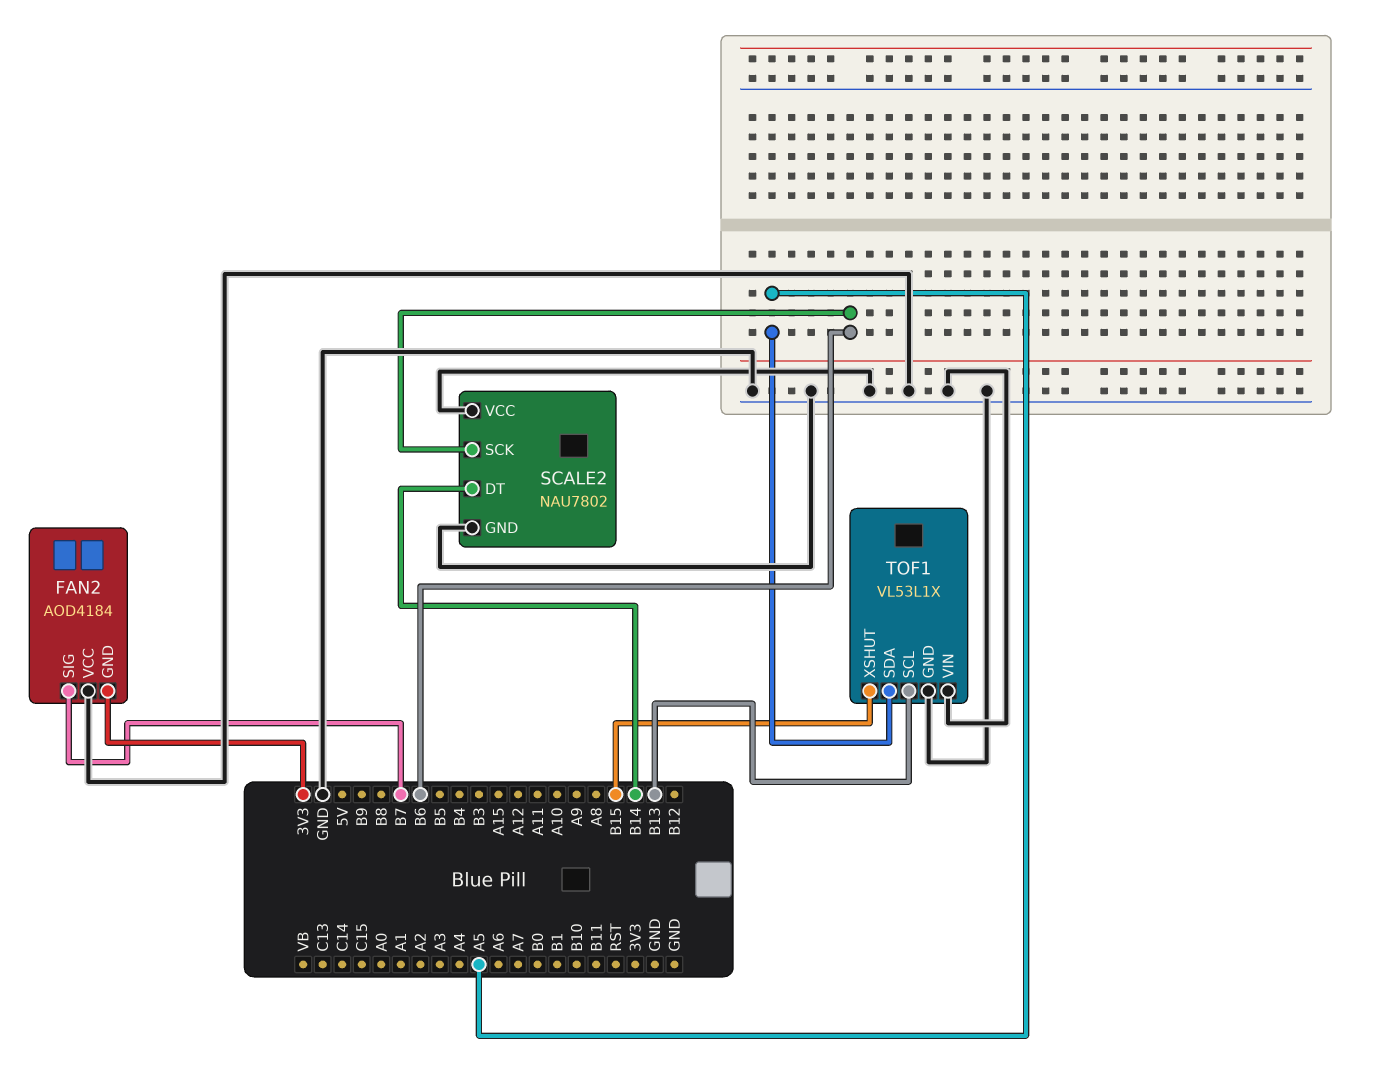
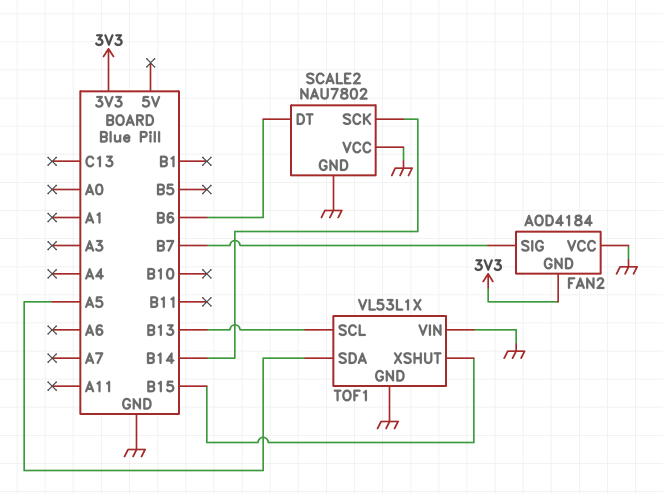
SCALE2 pin DT: B14 -> B6
SCALE2 pin SCK: B6 -> B14

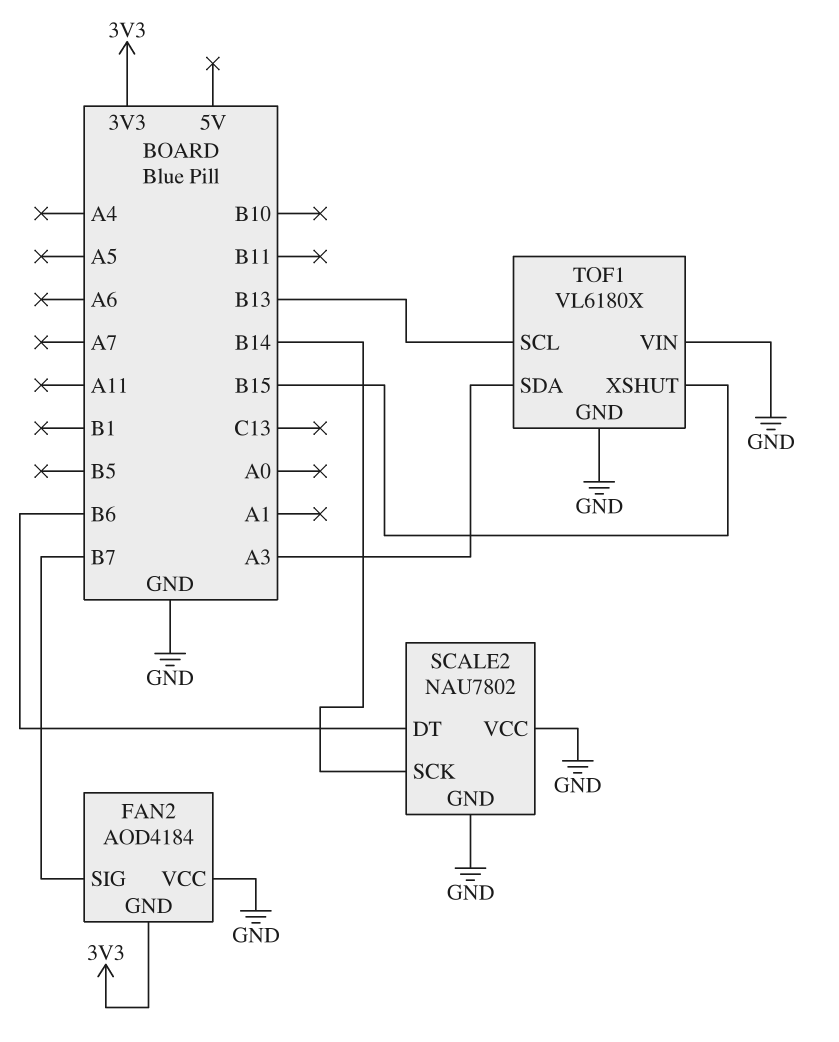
TOF1: VL53L1X -> VL6180X
TOF1 pin SDA: A5 -> A3

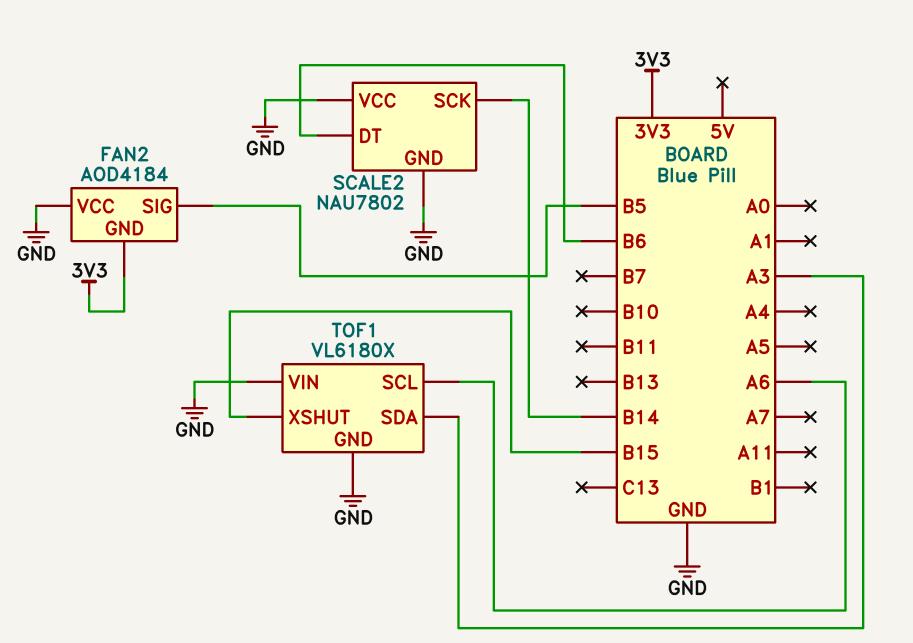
FAN2 pin SIG: B7 -> B5
TOF1 pin SCL: B13 -> A6

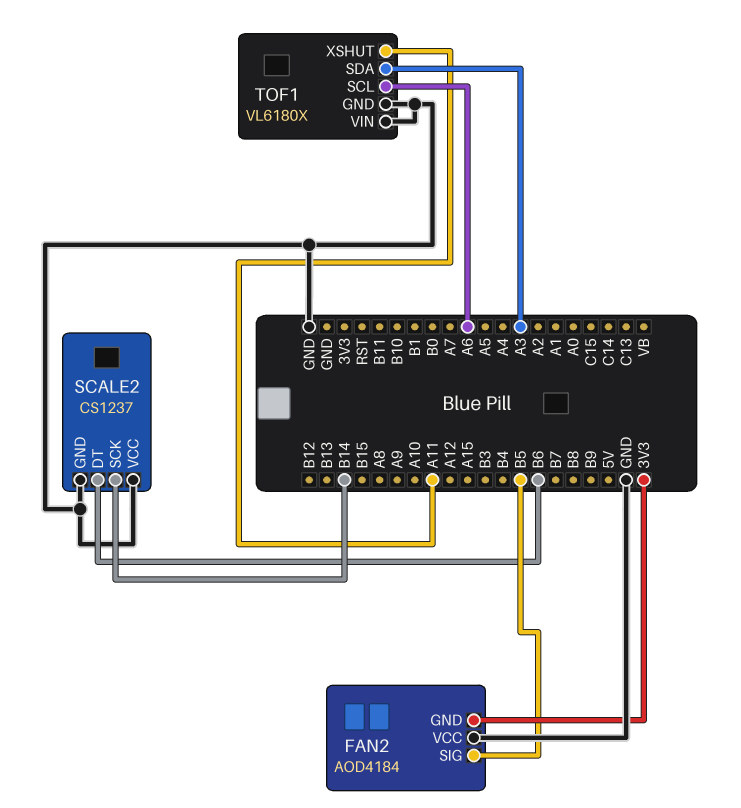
SCALE2: NAU7802 -> CS1237
TOF1 pin XSHUT: B15 -> A11

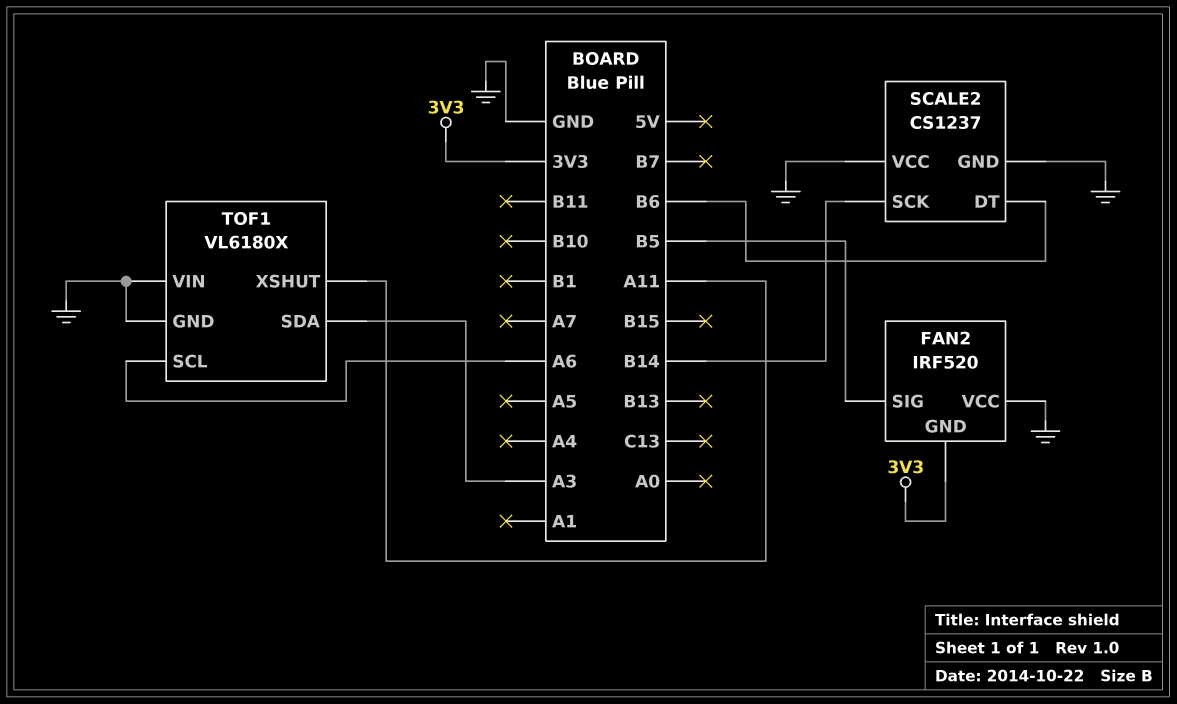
FAN2: AOD4184 -> IRF520

